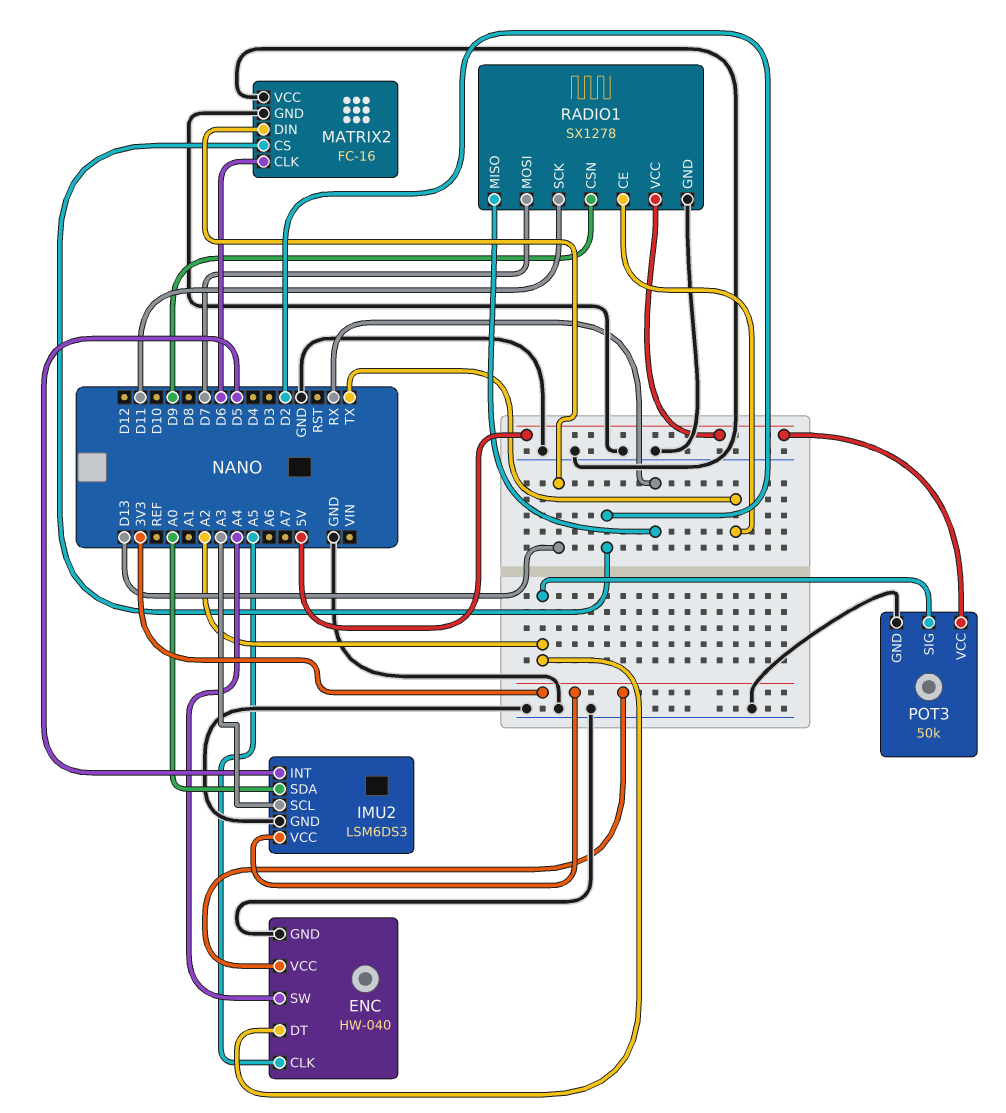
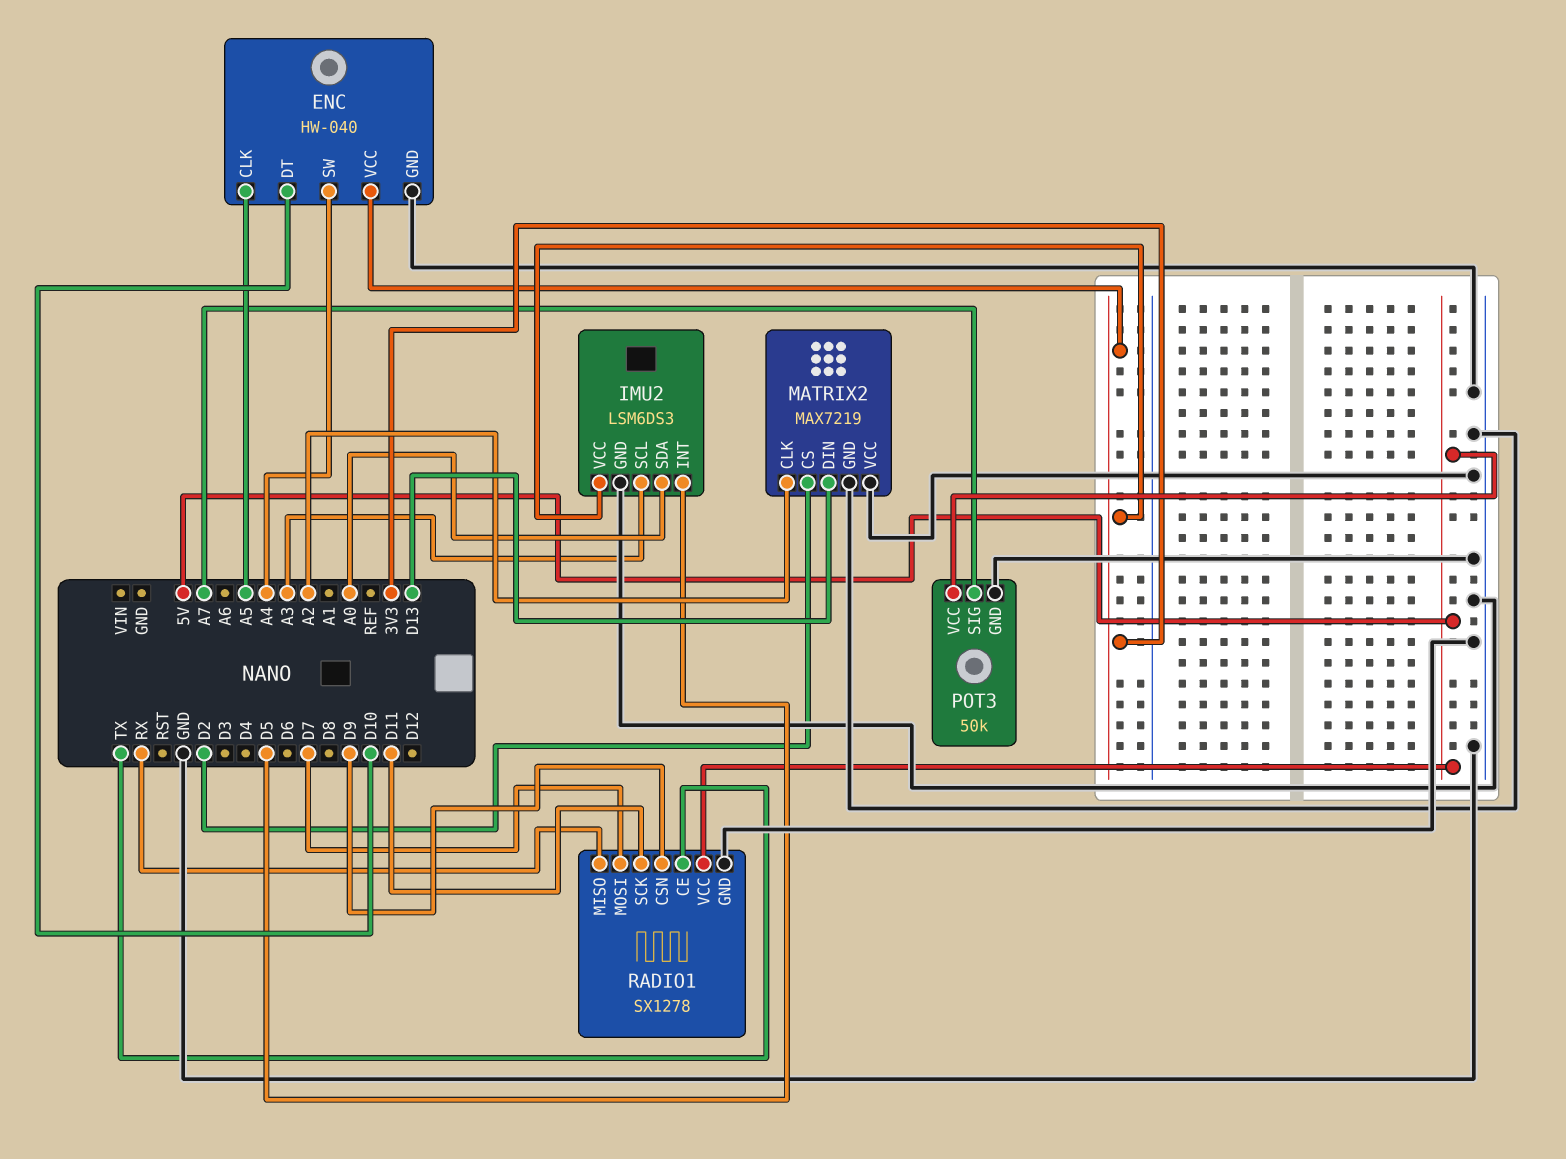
ENC pin DT: A2 -> D10
MATRIX2: FC-16 -> MAX7219
MATRIX2 pin CLK: D6 -> A2
POT3 pin SIG: A2 -> A7

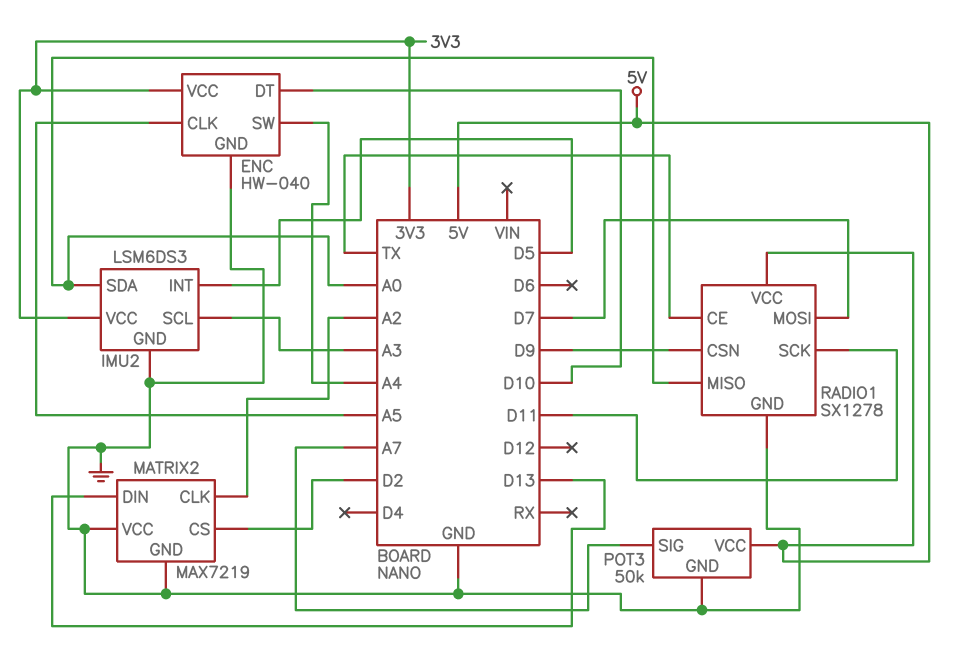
RADIO1 pin MISO: RX -> A0

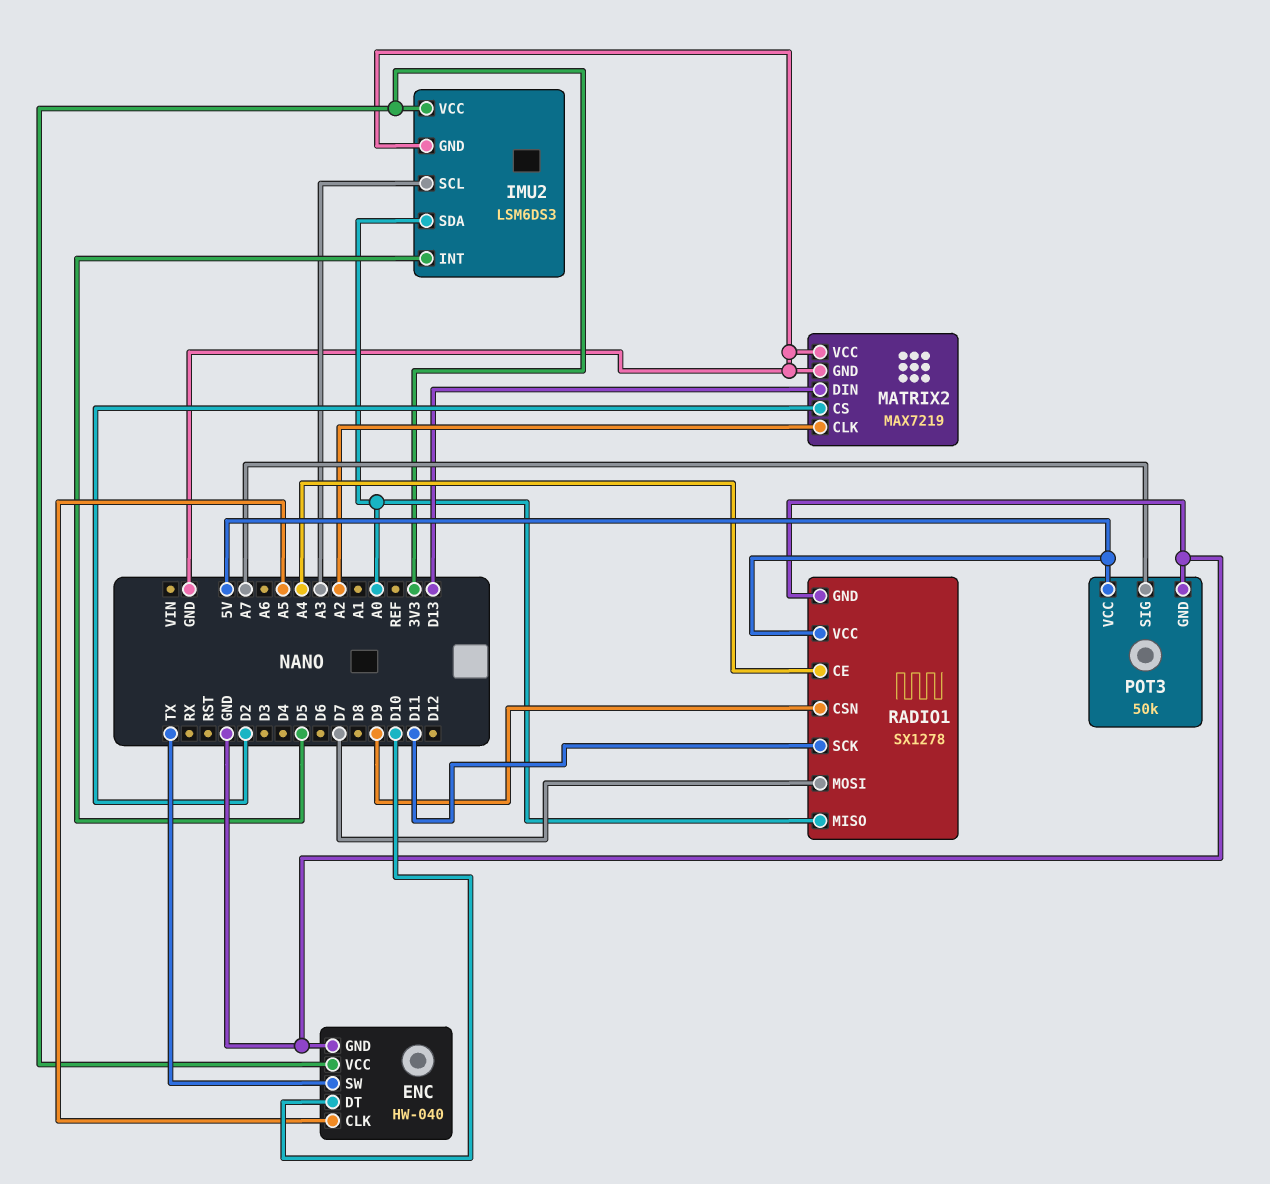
ENC pin SW: A4 -> TX
RADIO1 pin CE: TX -> A4

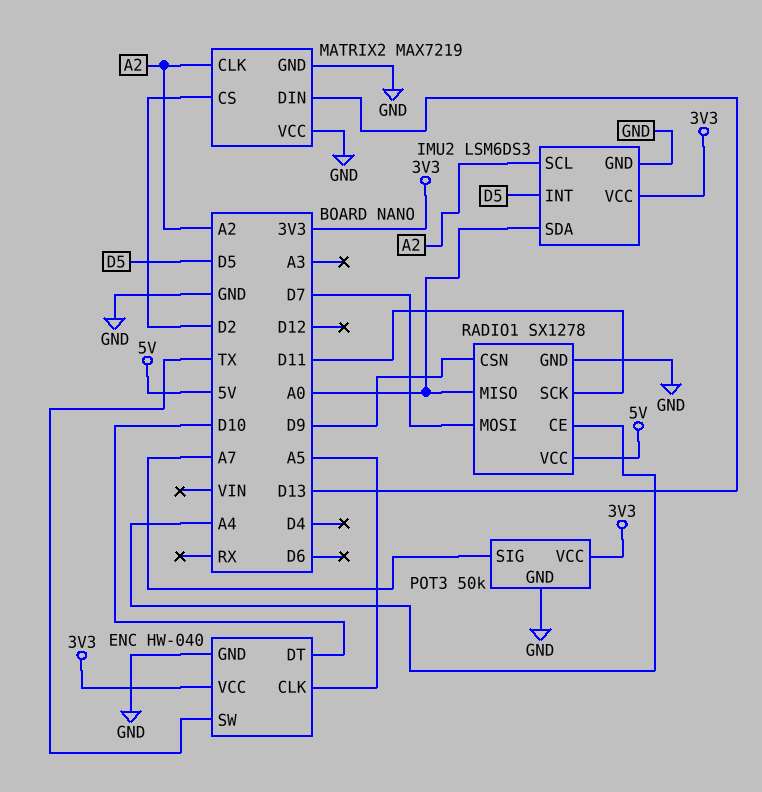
IMU2 pin SCL: A3 -> A2
POT3 pin VCC: 5V -> 3V3

